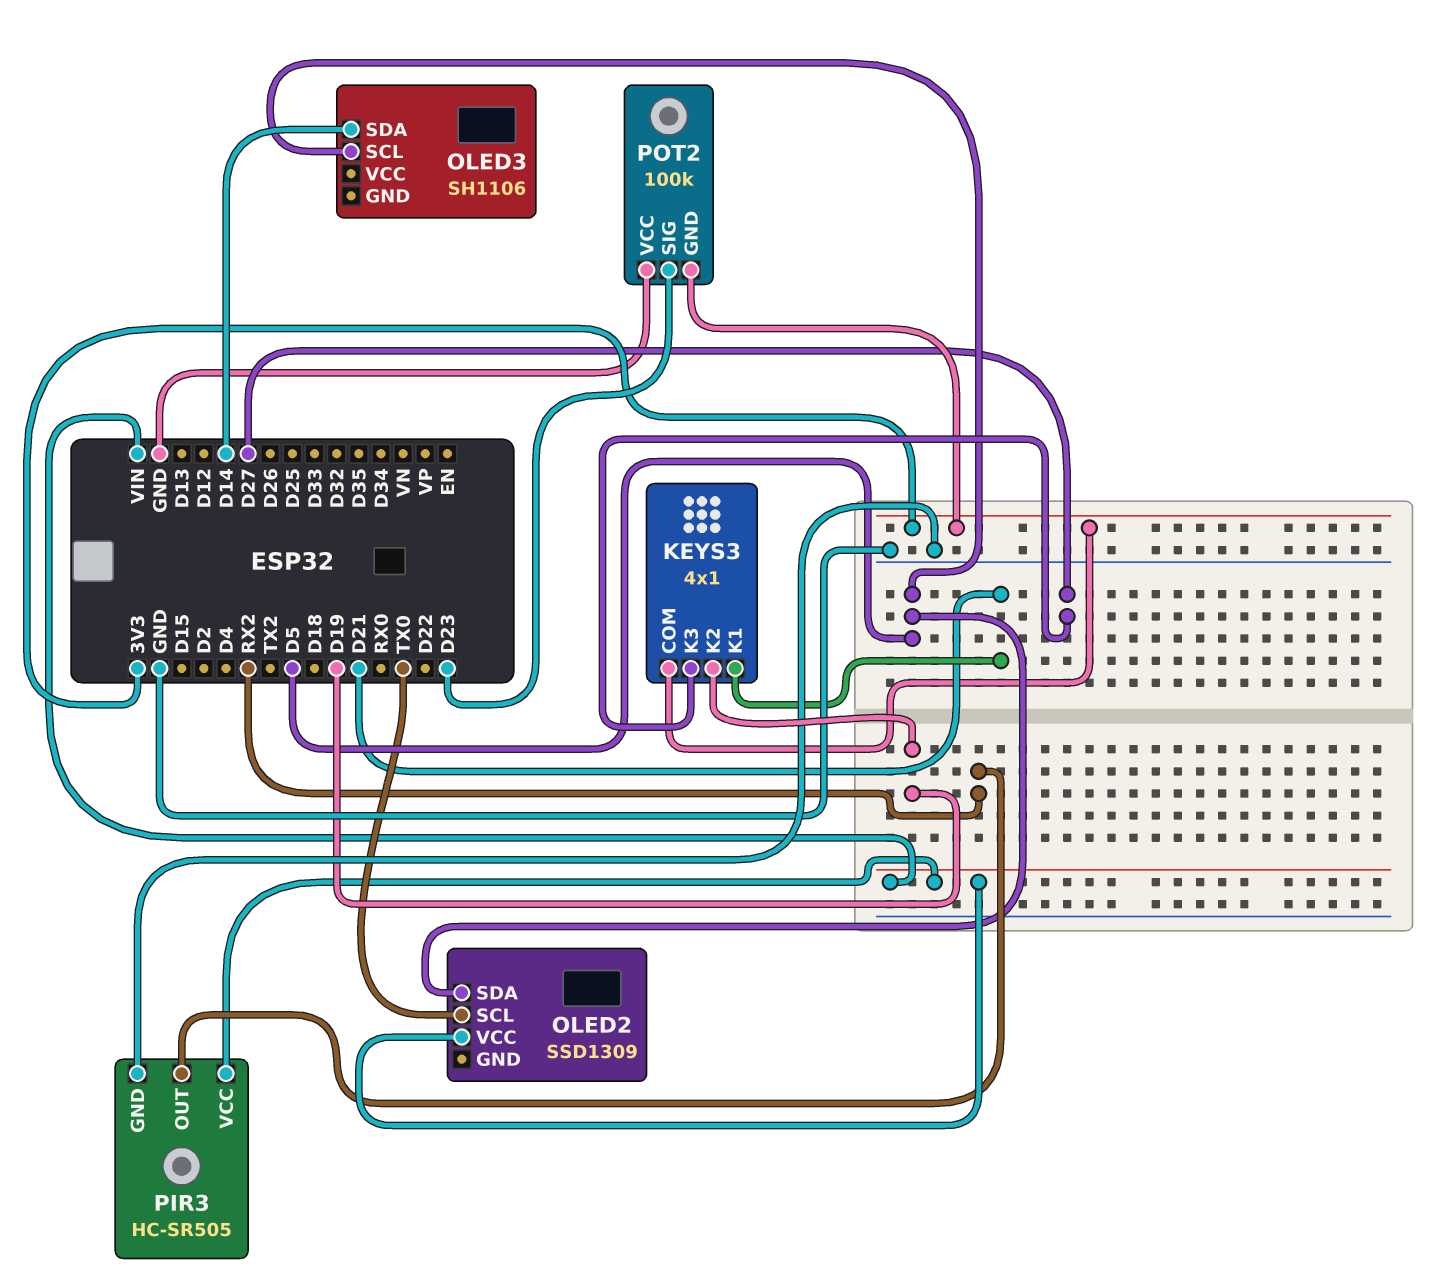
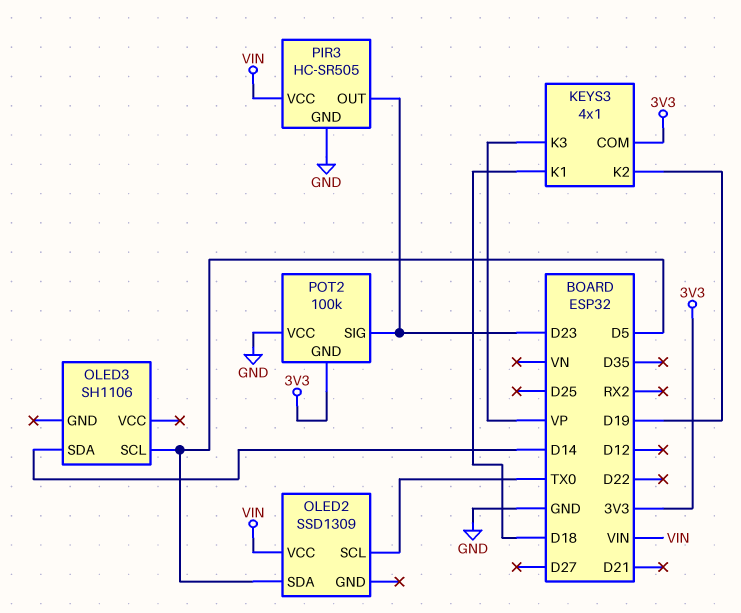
KEYS3 pin K1: D21 -> D18
KEYS3 pin K3: D27 -> VP
PIR3 pin OUT: RX2 -> D23

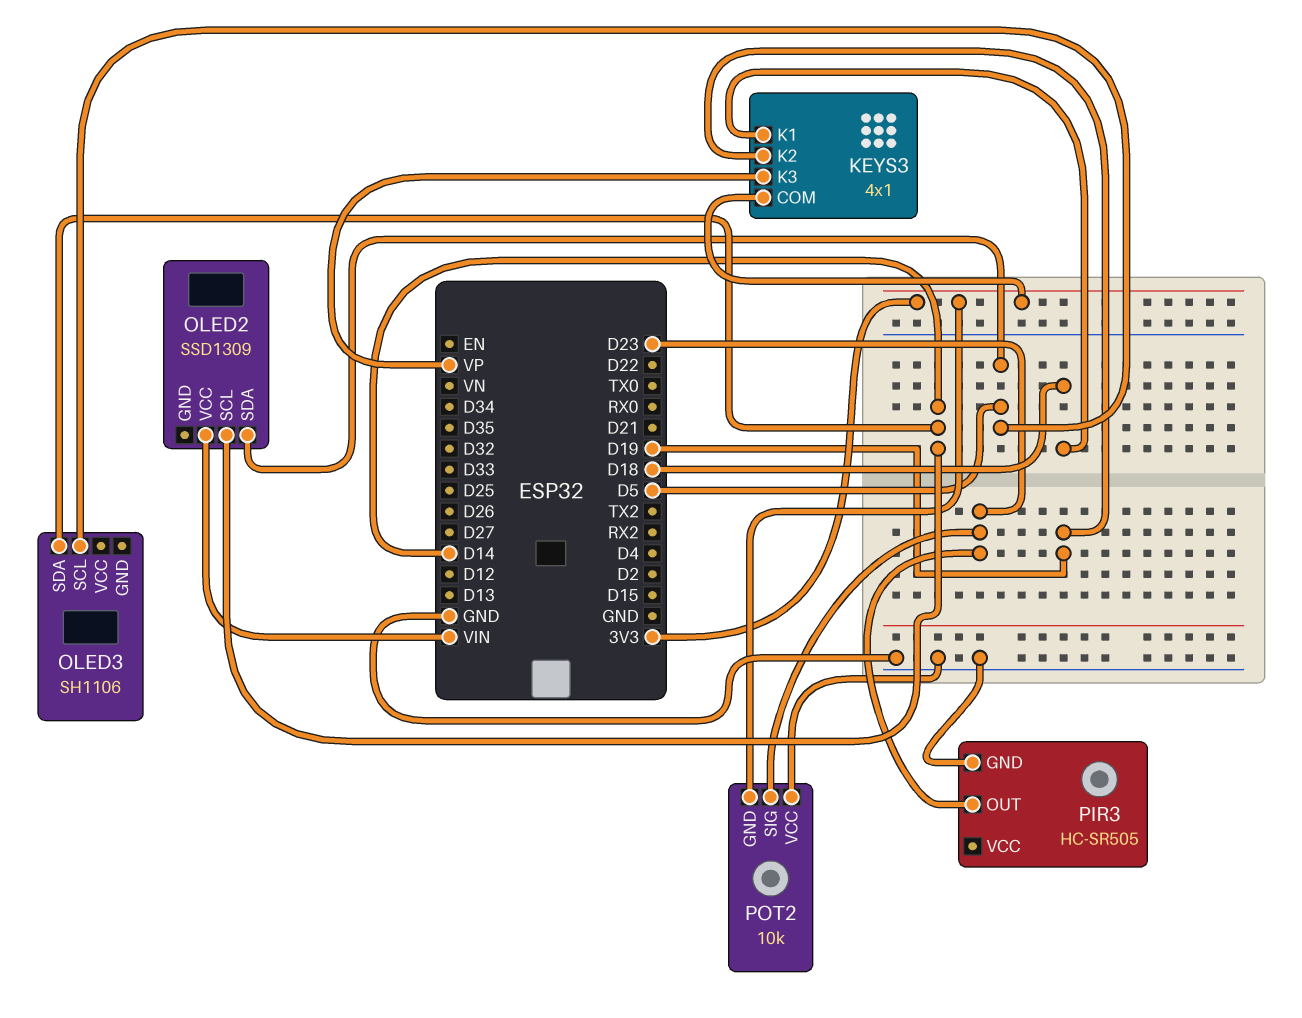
OLED2 pin SCL: TX0 -> D14
PIR3 pin VCC: VIN -> none
POT2: 100k -> 10k

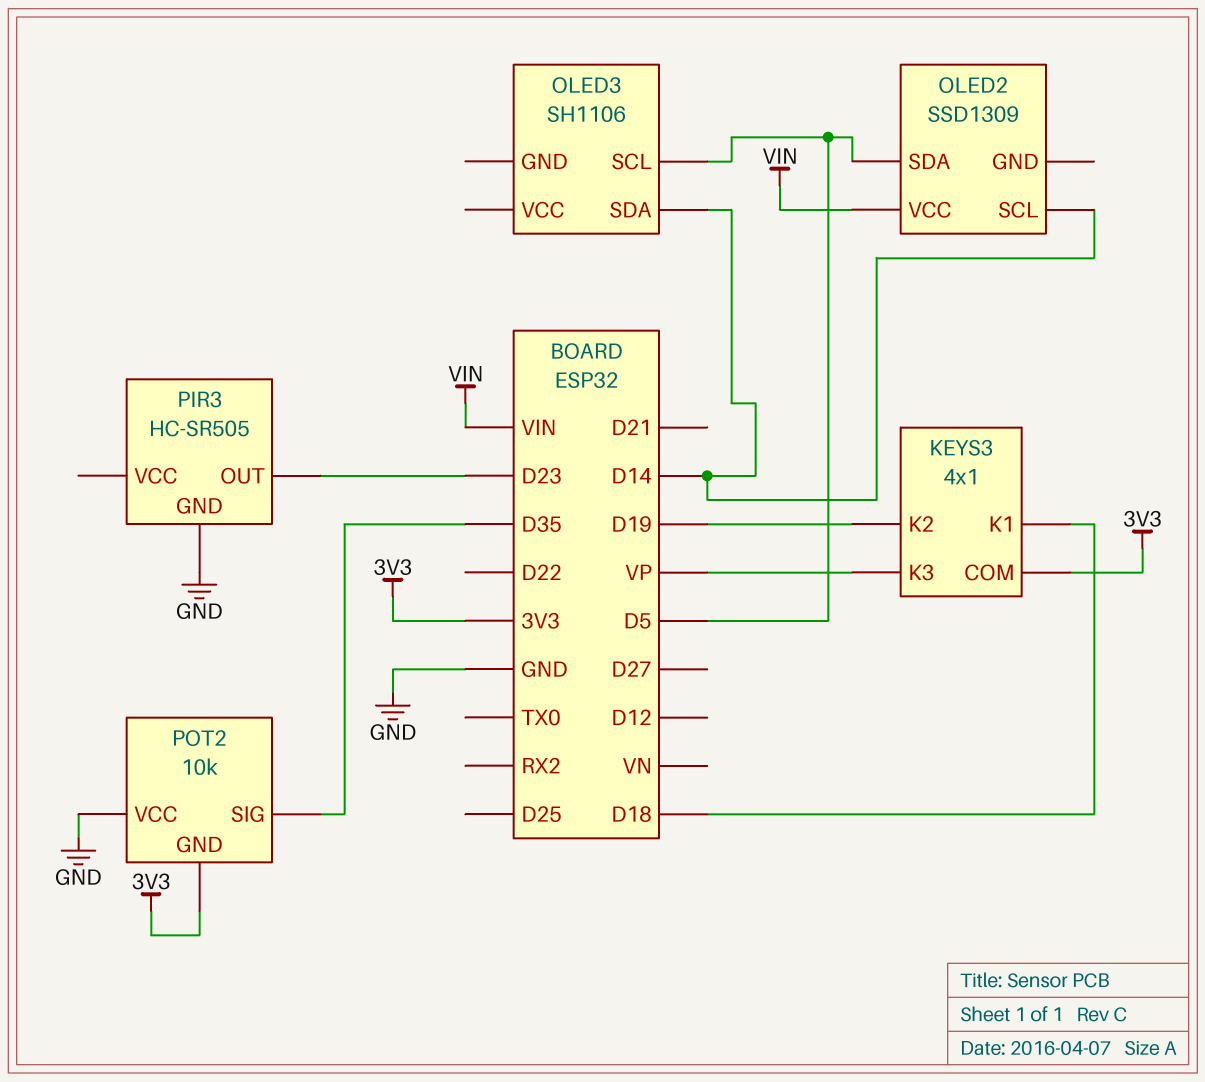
POT2 pin SIG: D23 -> D35

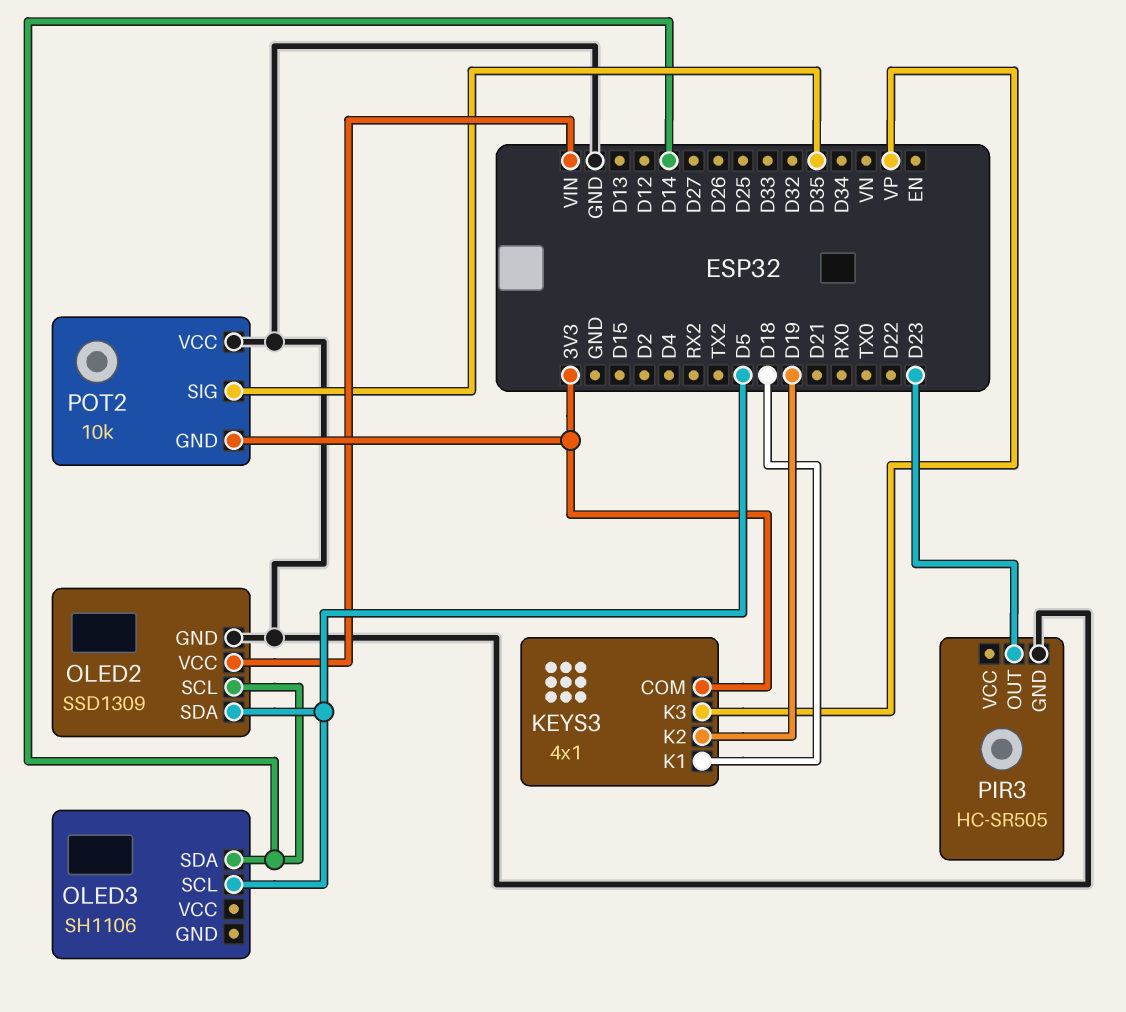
OLED2 pin GND: none -> GND

